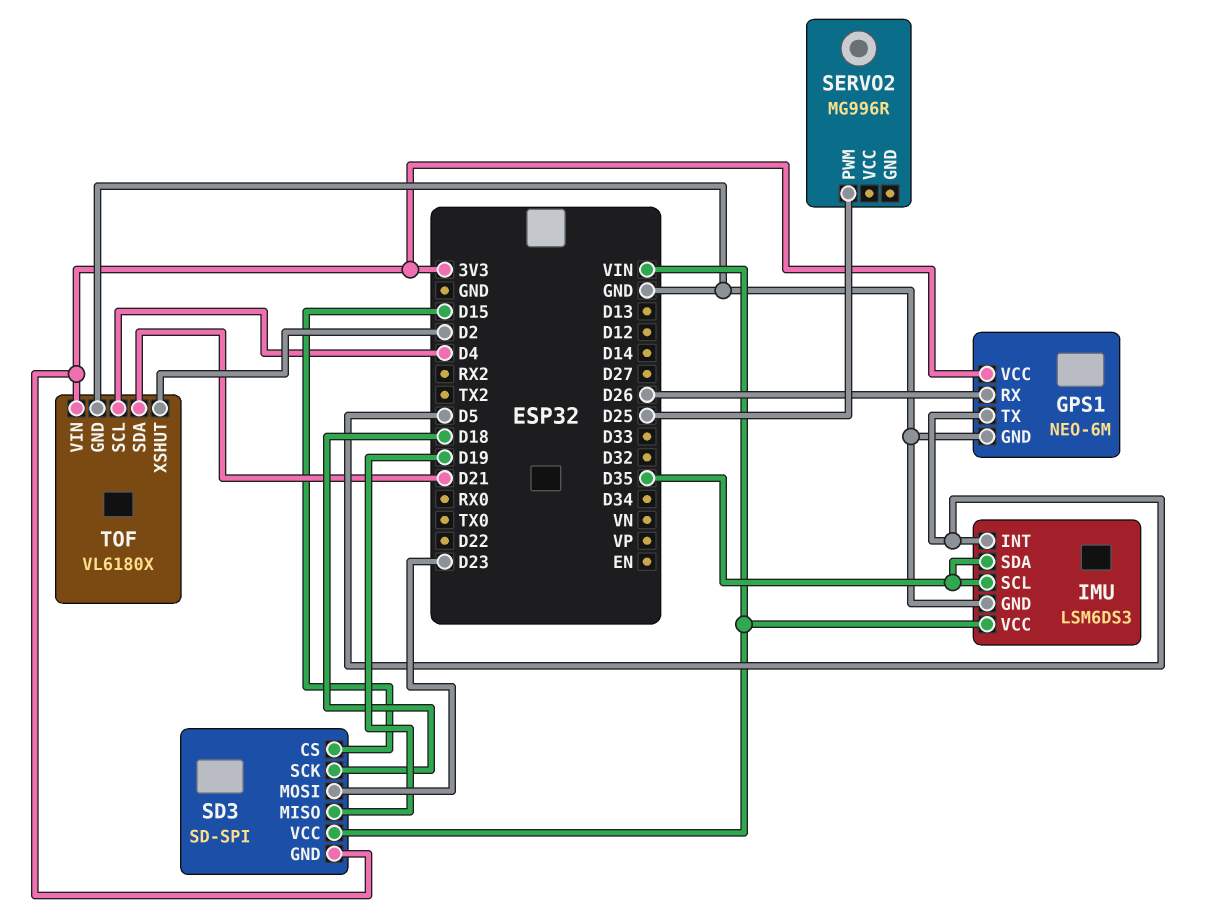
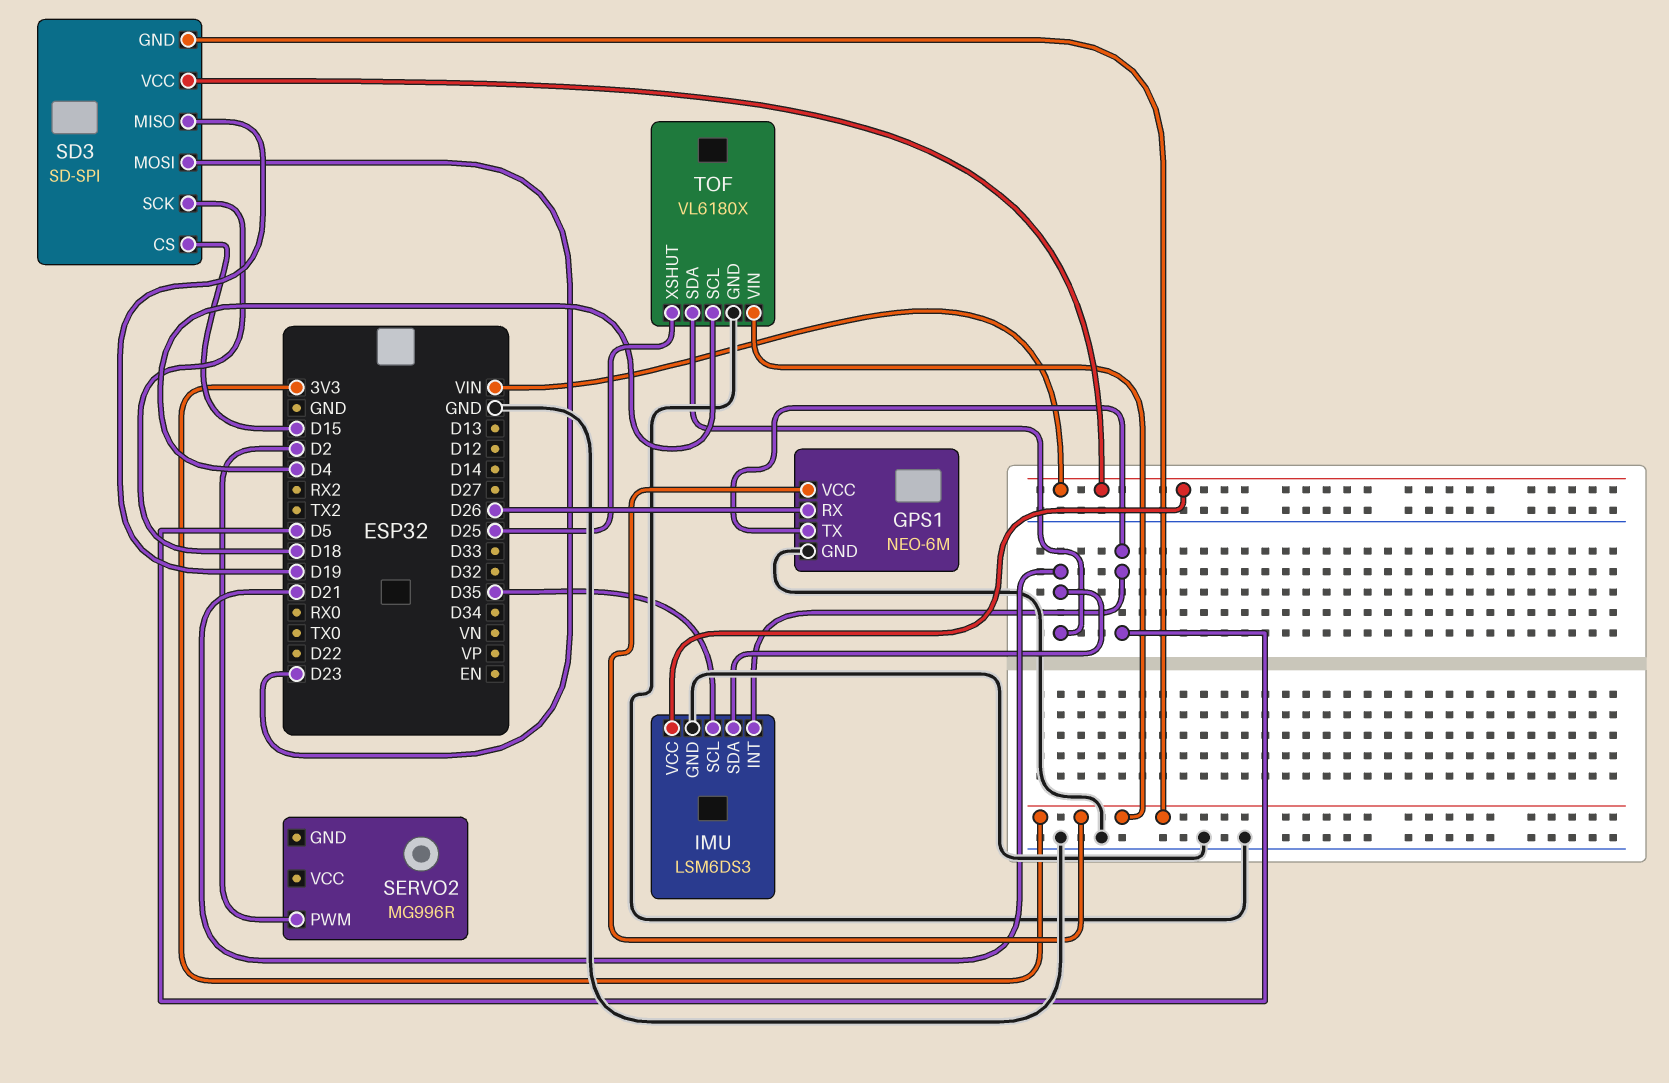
IMU pin SDA: D35 -> D21
SERVO2 pin PWM: D25 -> D2
TOF pin XSHUT: D2 -> D25

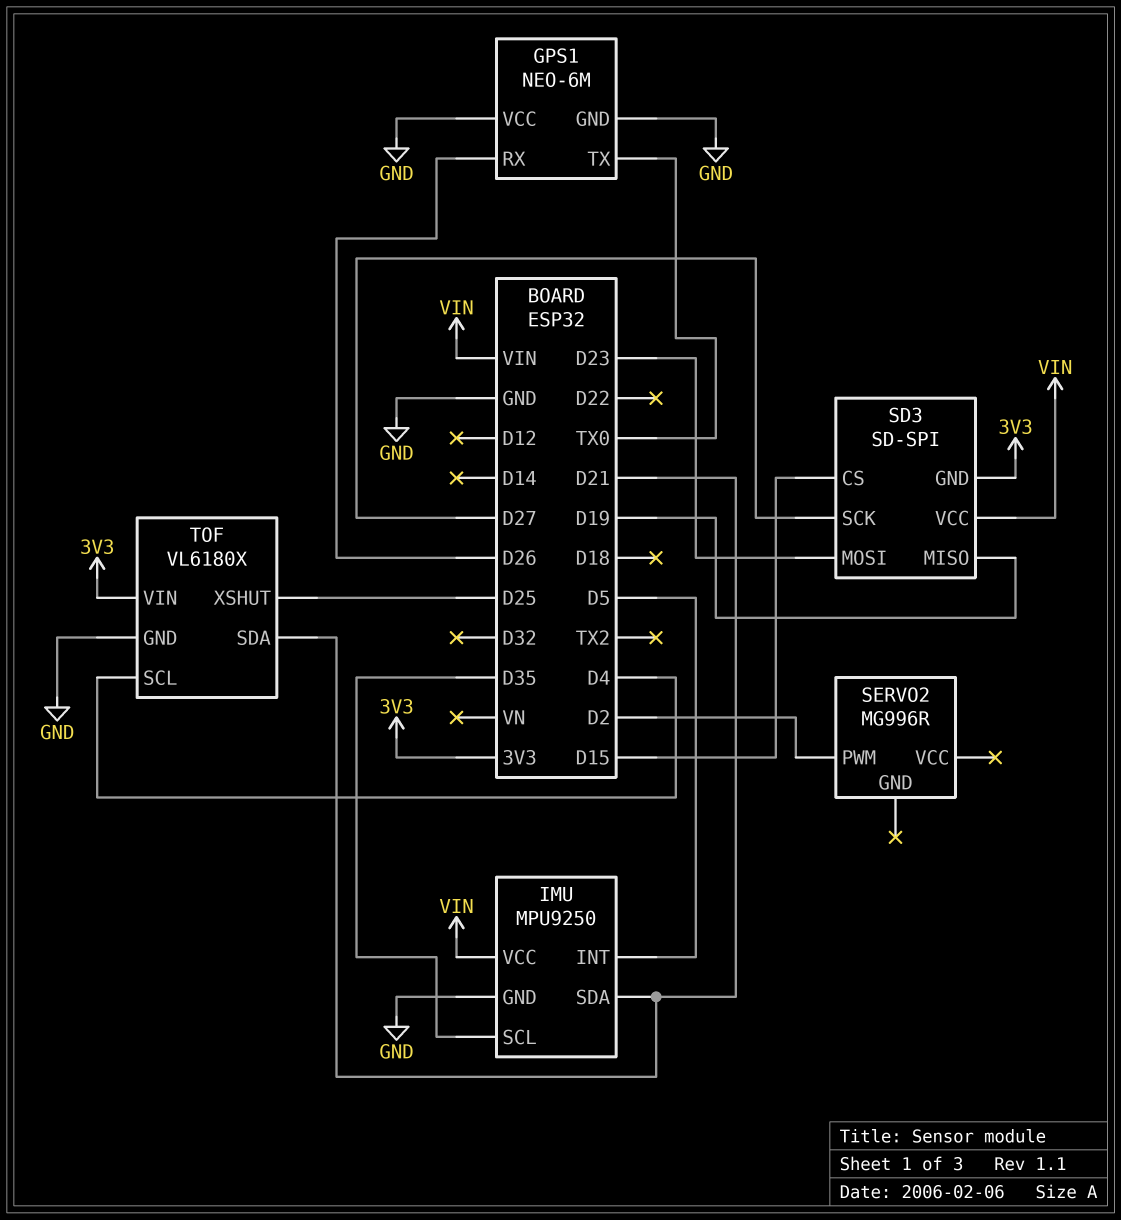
GPS1 pin TX: D5 -> TX0
GPS1 pin VCC: 3V3 -> GND
IMU: LSM6DS3 -> MPU9250
SD3 pin SCK: D18 -> D27

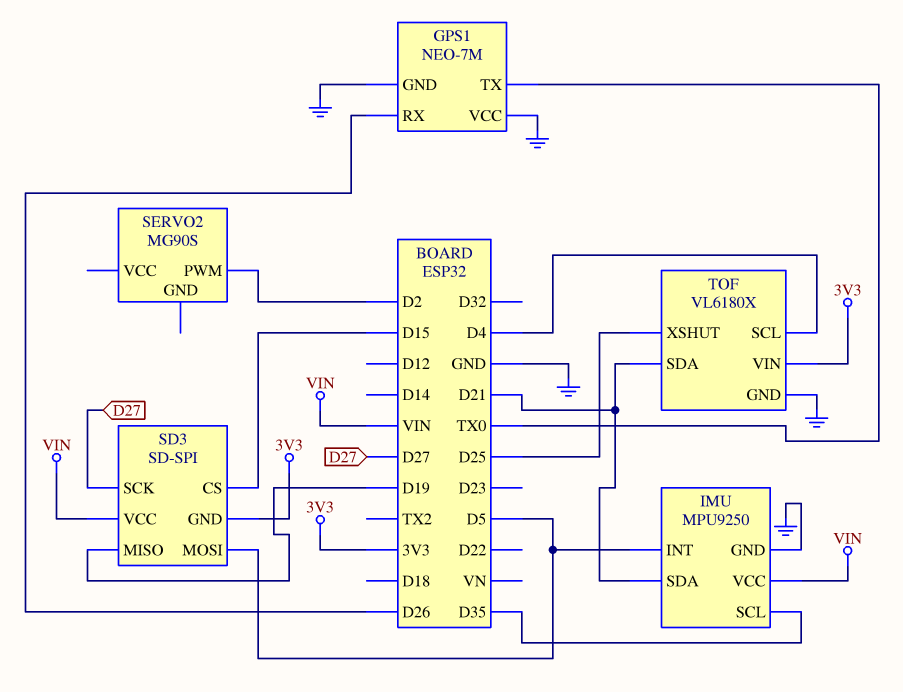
GPS1: NEO-6M -> NEO-7M
SD3 pin MOSI: D23 -> D5
SERVO2: MG996R -> MG90S

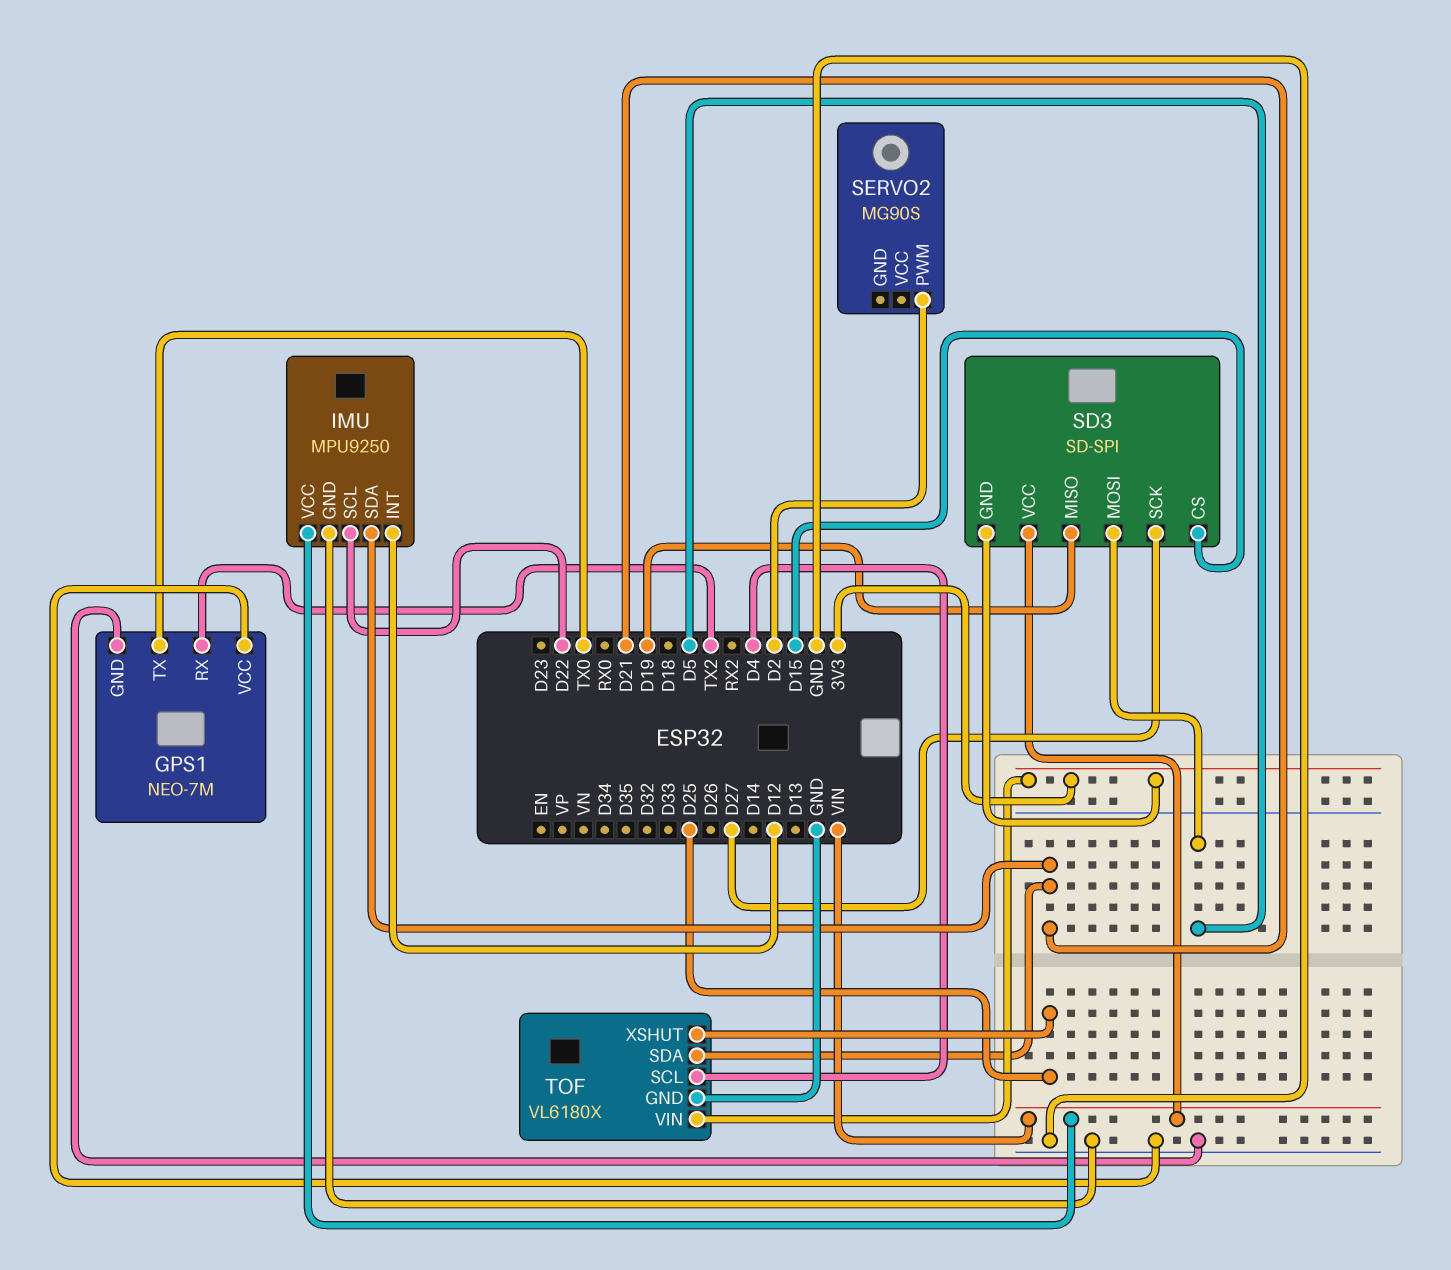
GPS1 pin RX: D26 -> TX2
IMU pin INT: D5 -> D12
IMU pin SCL: D35 -> D22

